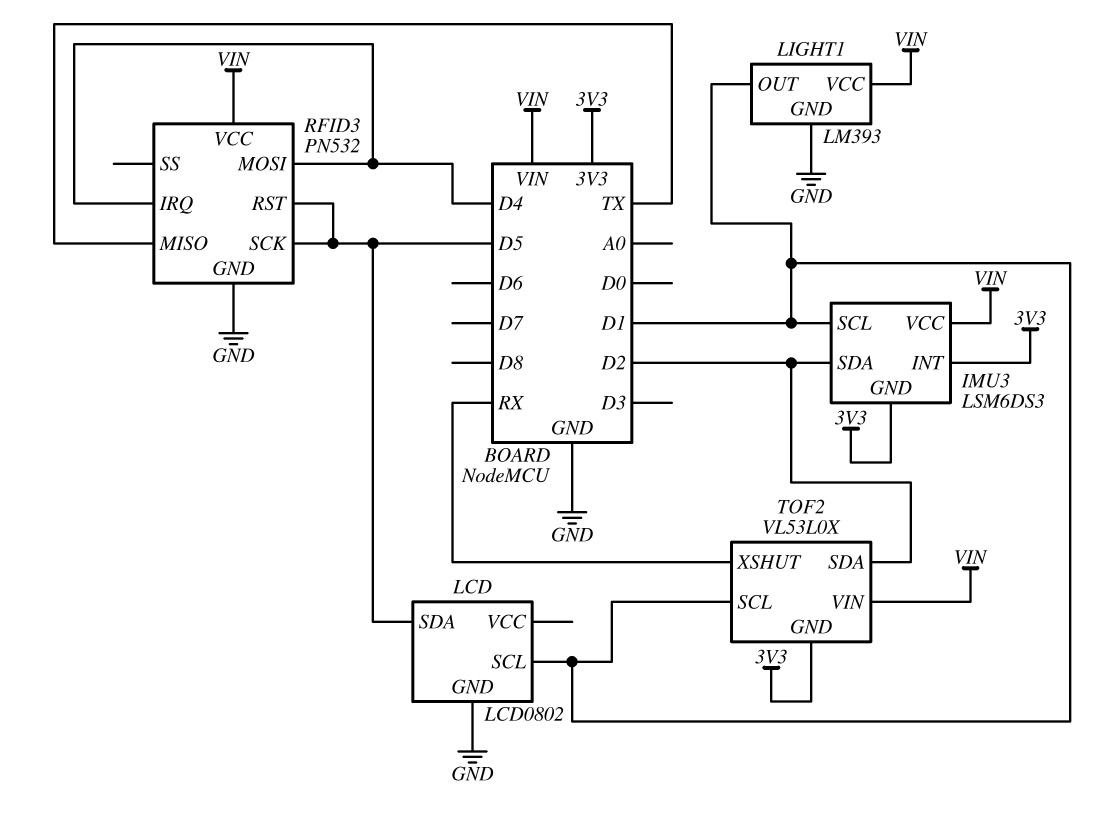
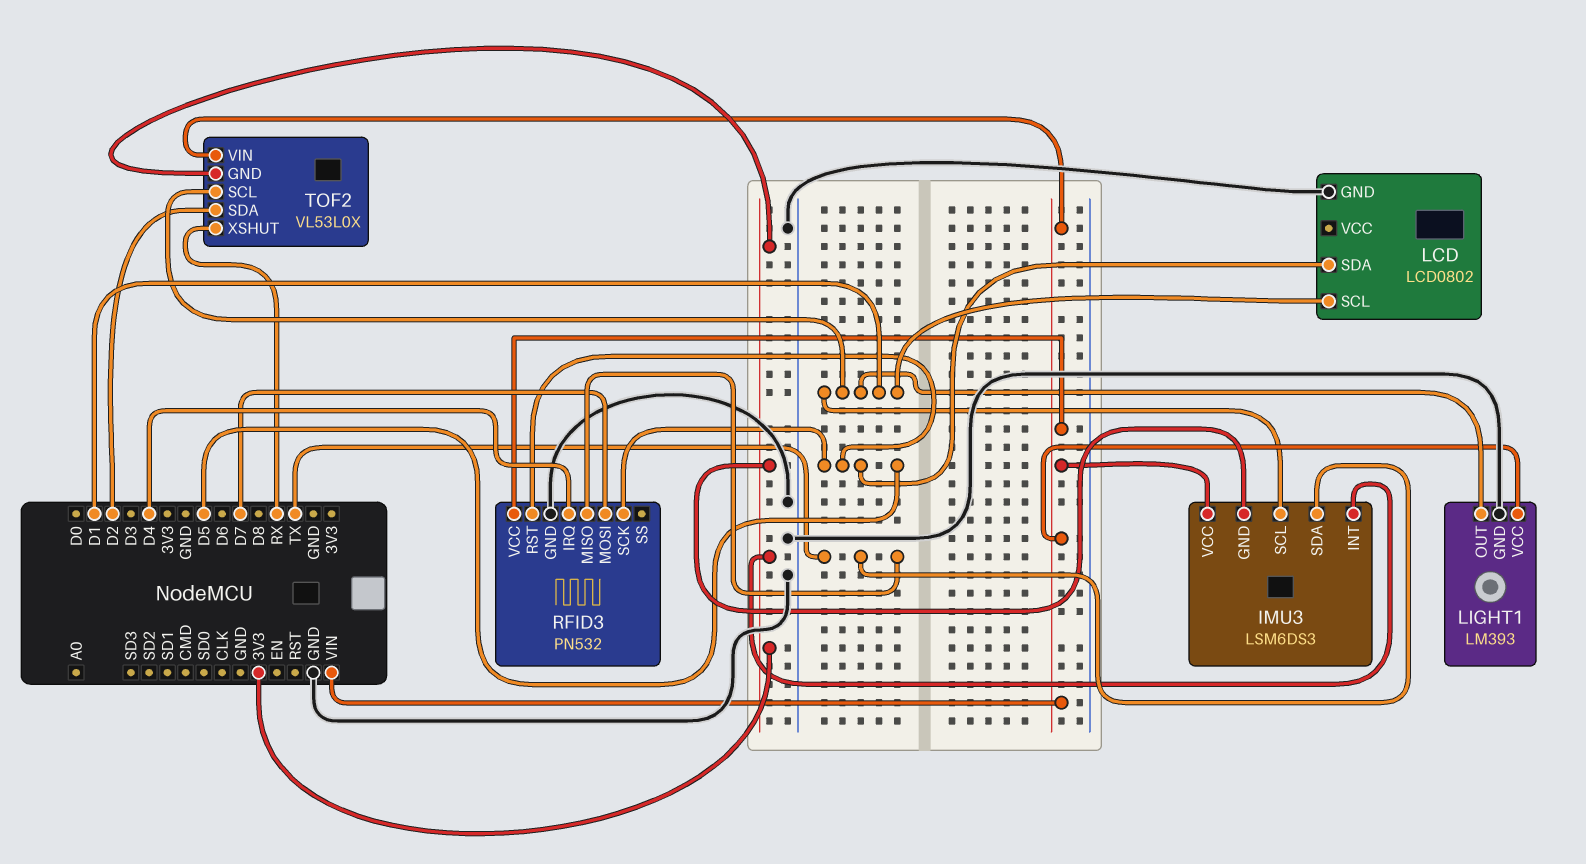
IMU3 pin SDA: D2 -> TX
RFID3 pin MOSI: D4 -> D7

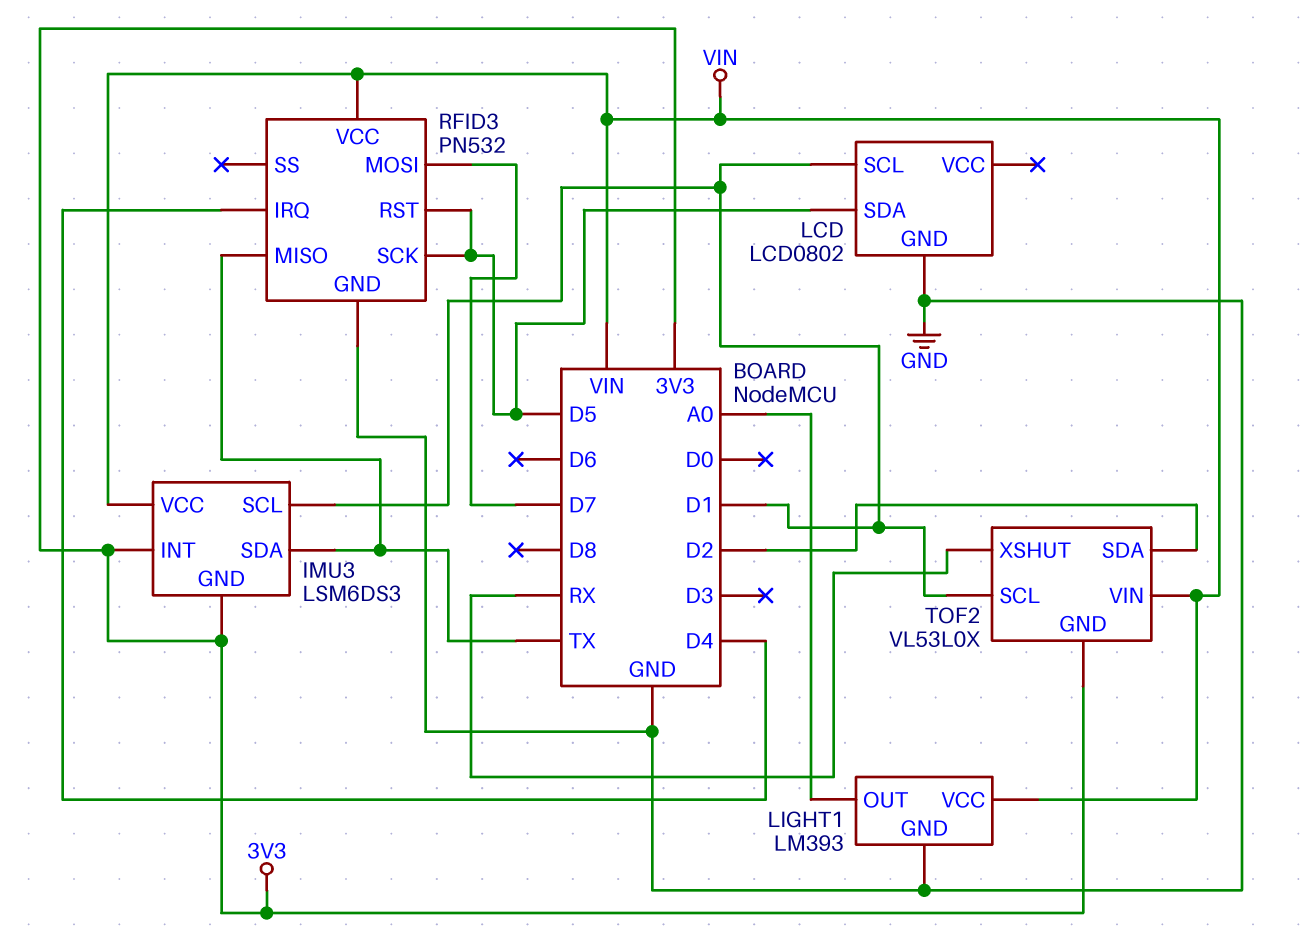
LIGHT1 pin OUT: D1 -> A0

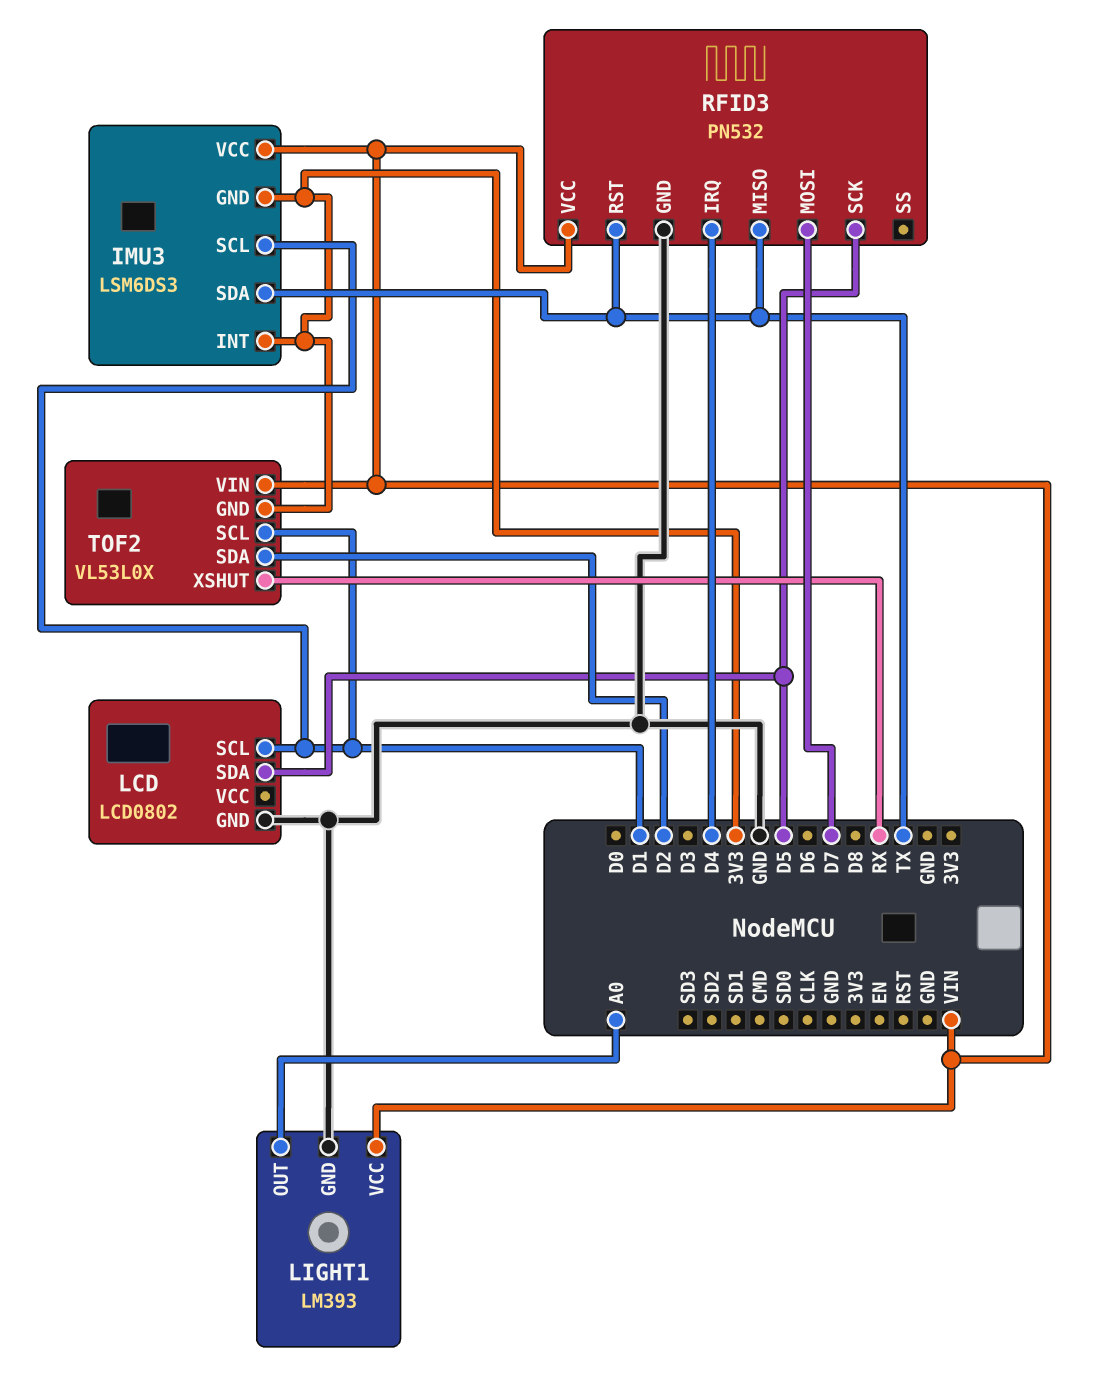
RFID3 pin RST: D5 -> TX

